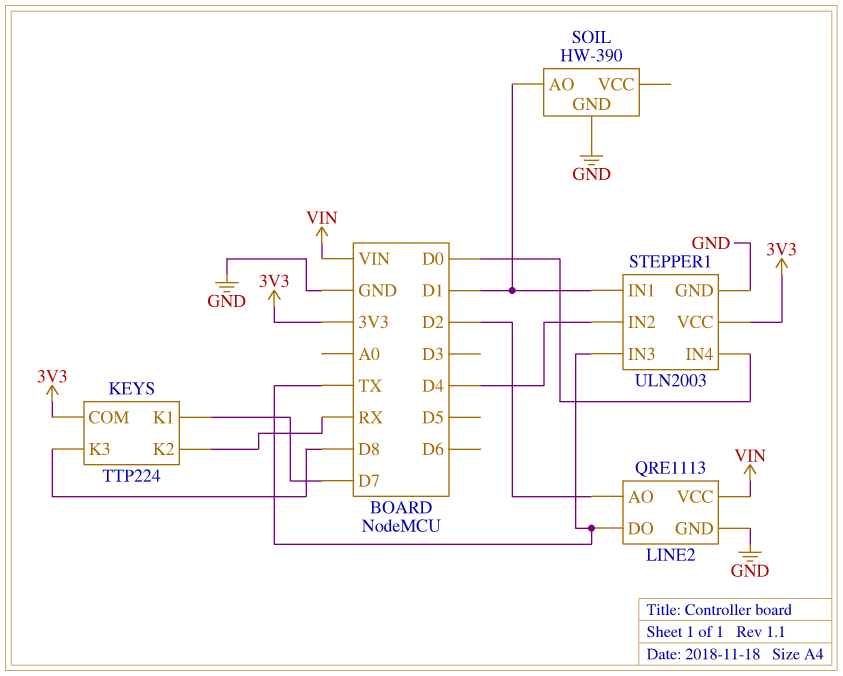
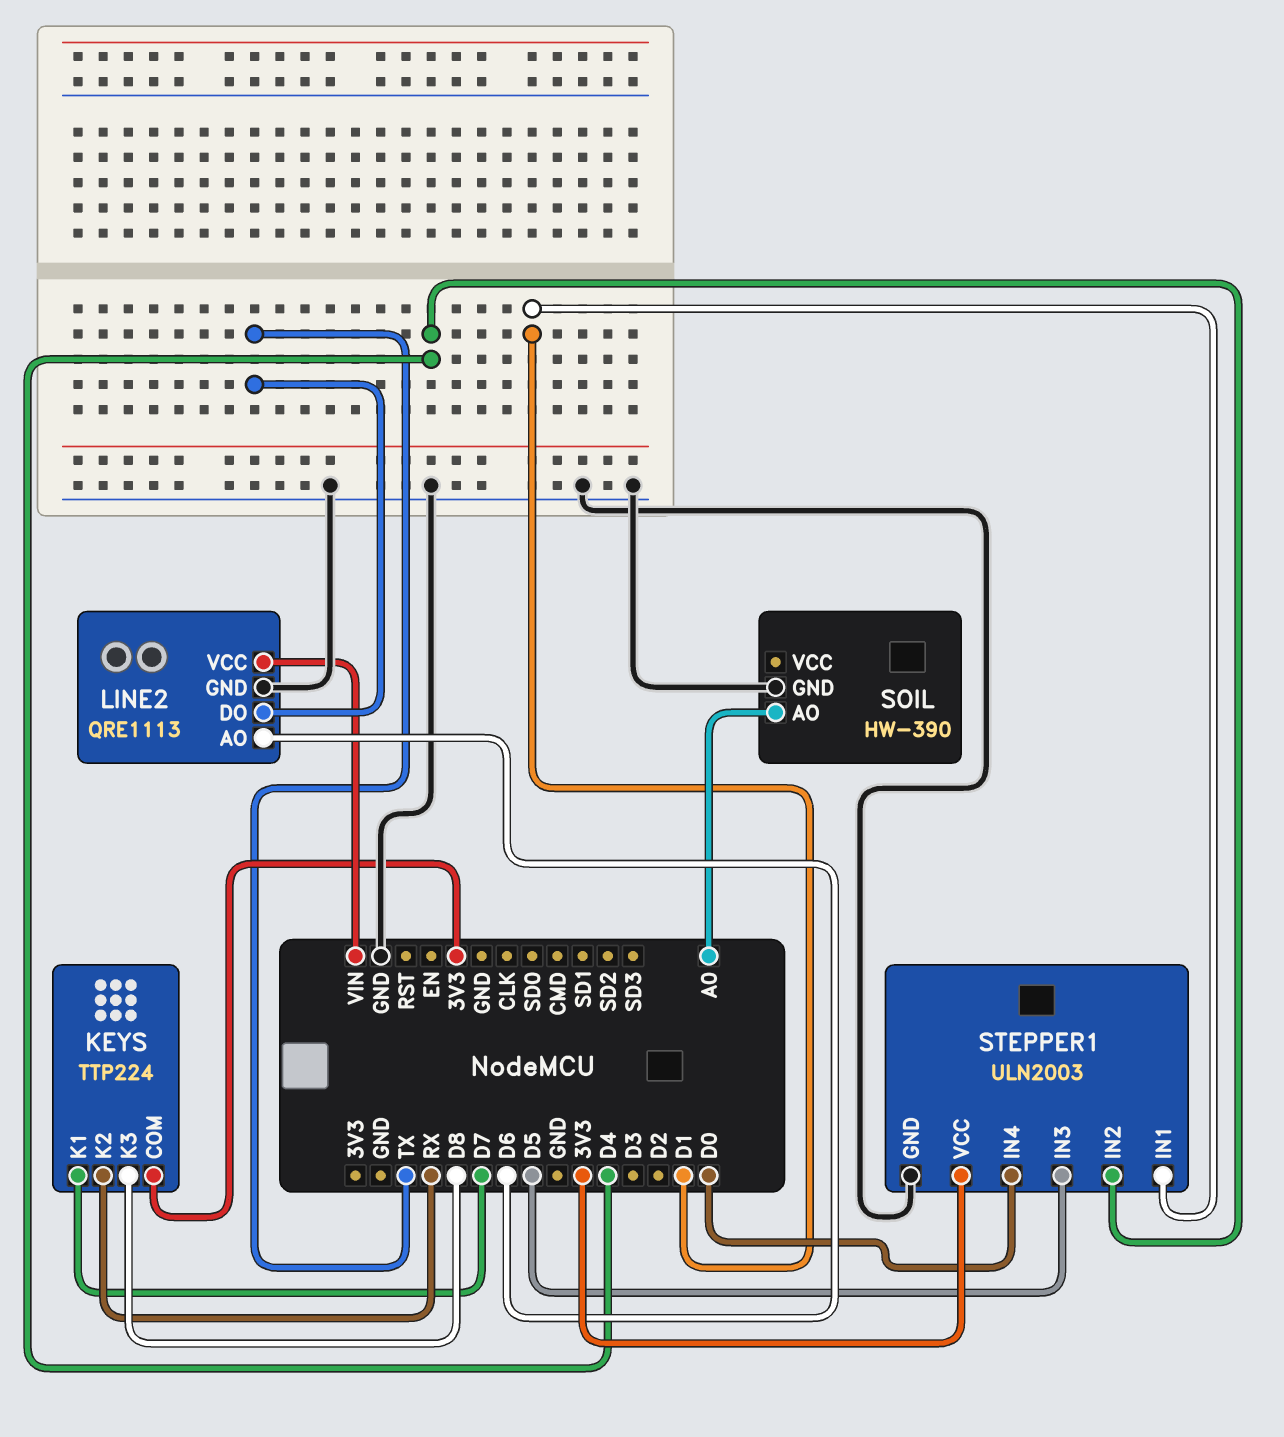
LINE2 pin AO: D2 -> D6
SOIL pin AO: D1 -> A0
STEPPER1 pin IN3: TX -> D5

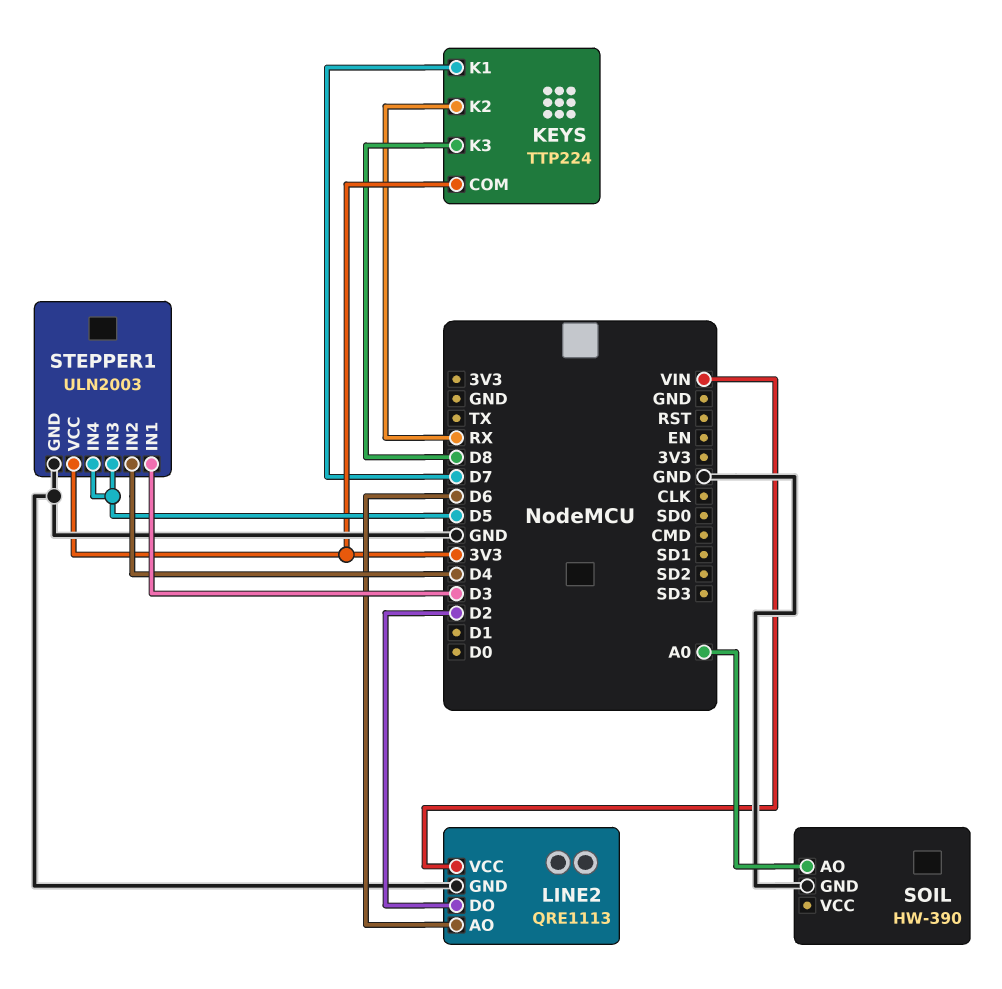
LINE2 pin DO: TX -> D2
STEPPER1 pin IN1: D1 -> D3
STEPPER1 pin IN4: D0 -> D5

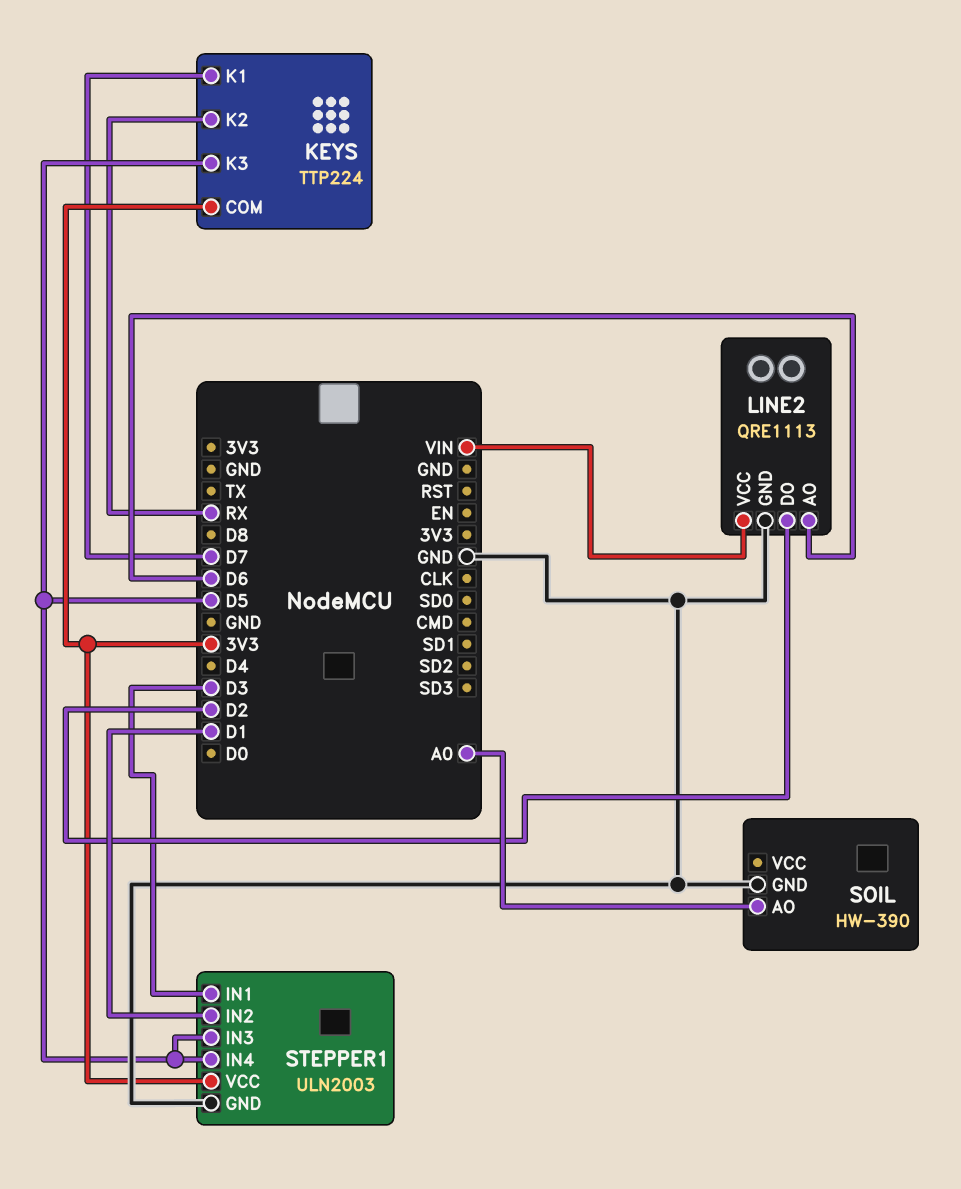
KEYS pin K3: D8 -> D5
STEPPER1 pin IN2: D4 -> D1

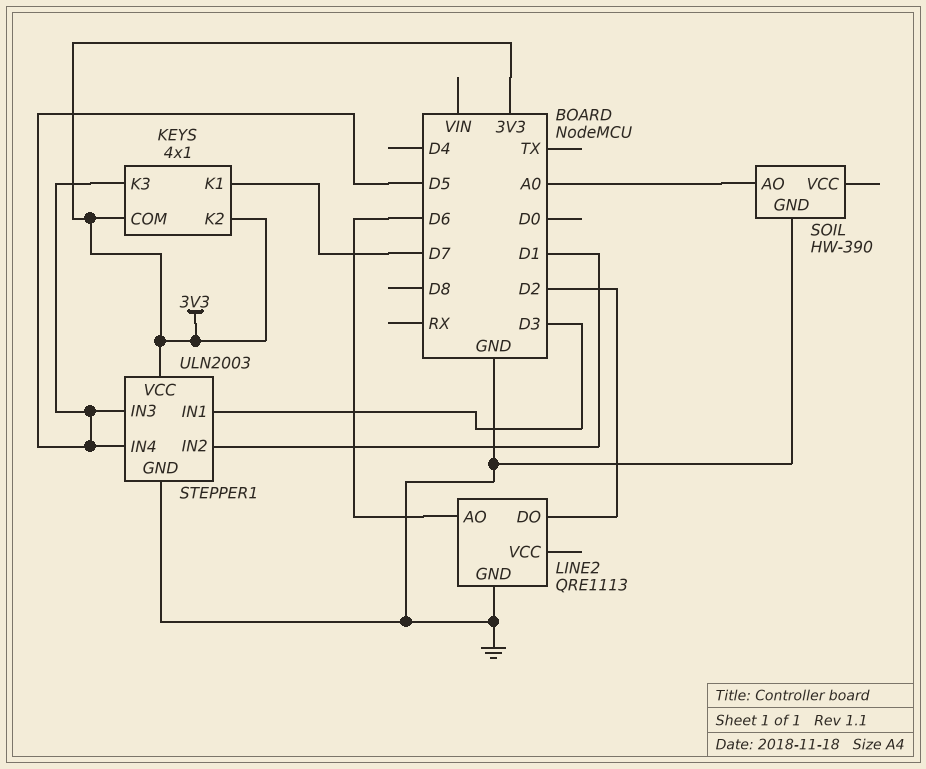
KEYS: TTP224 -> 4x1
KEYS pin K2: RX -> 3V3
LINE2 pin VCC: VIN -> none

